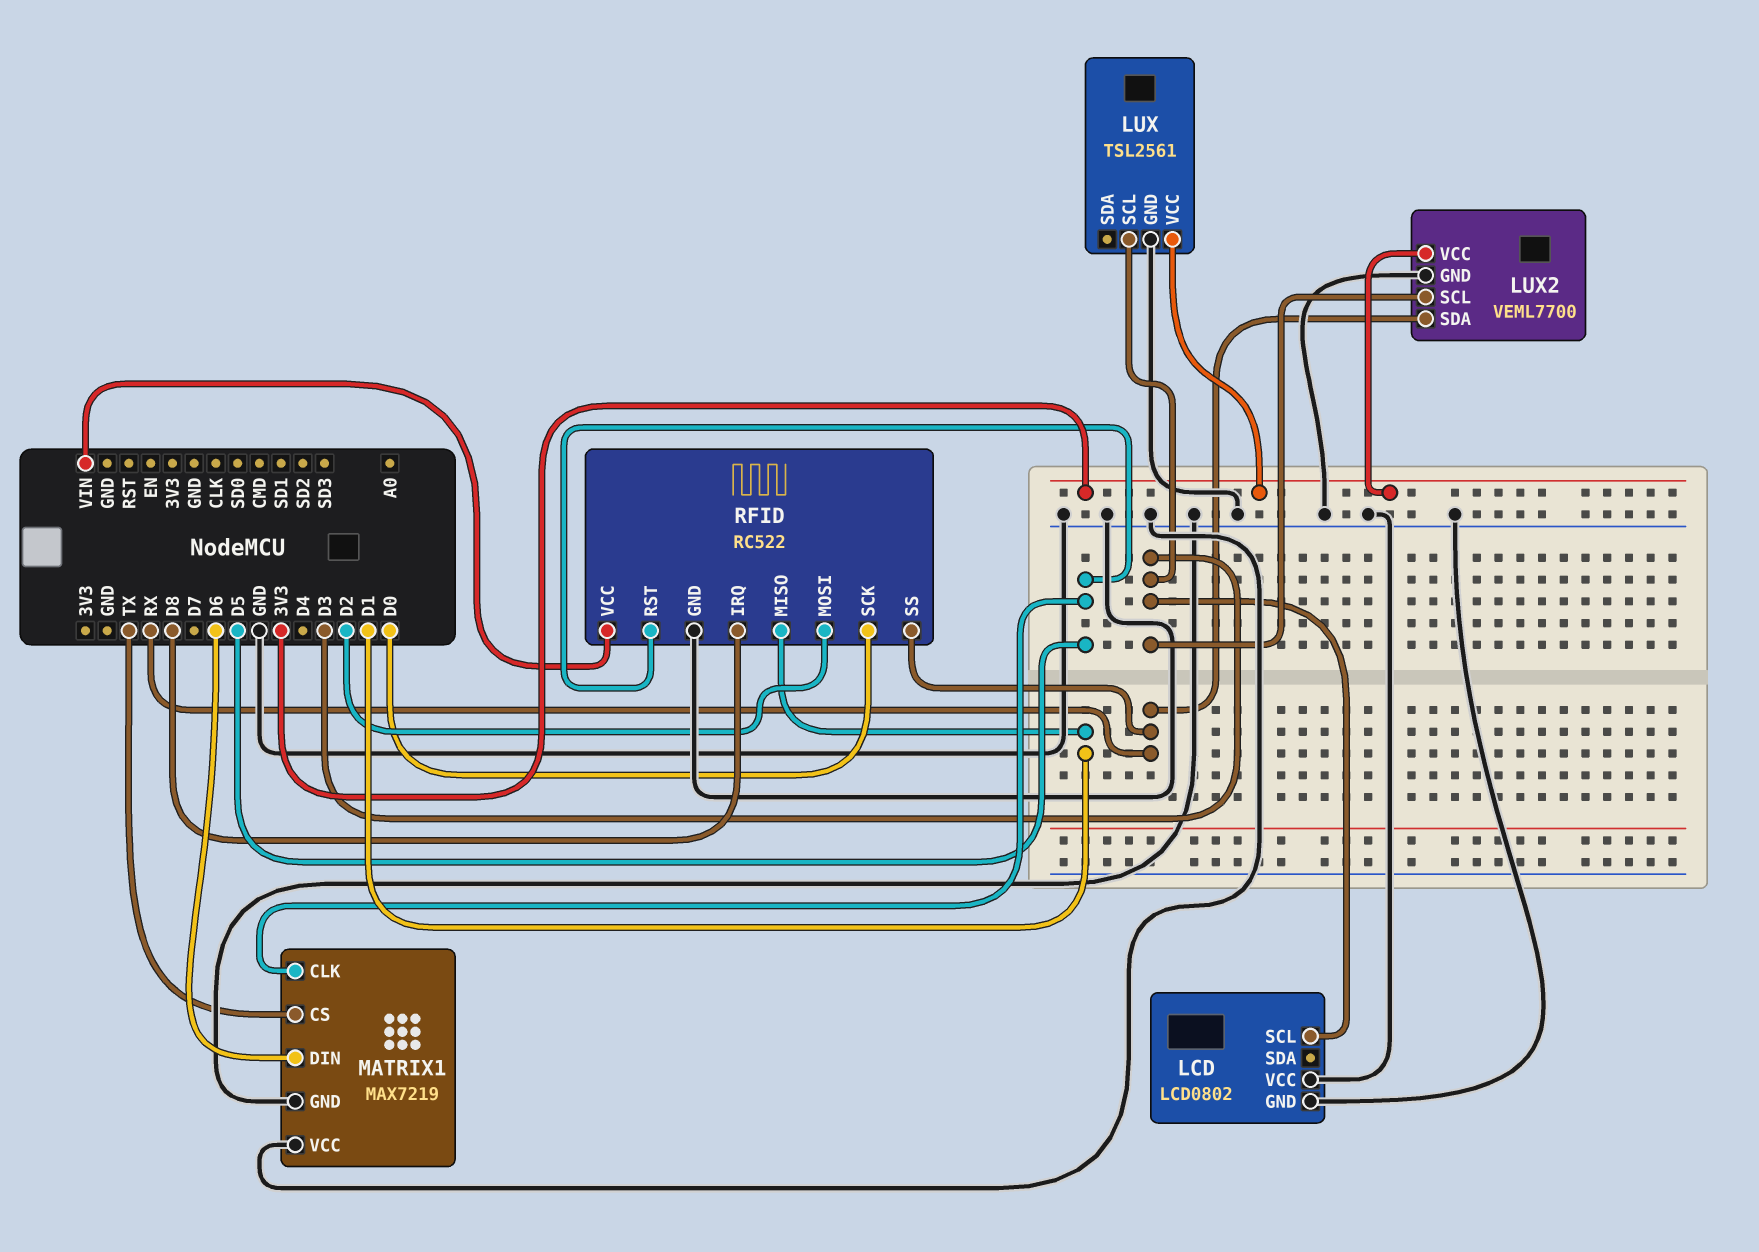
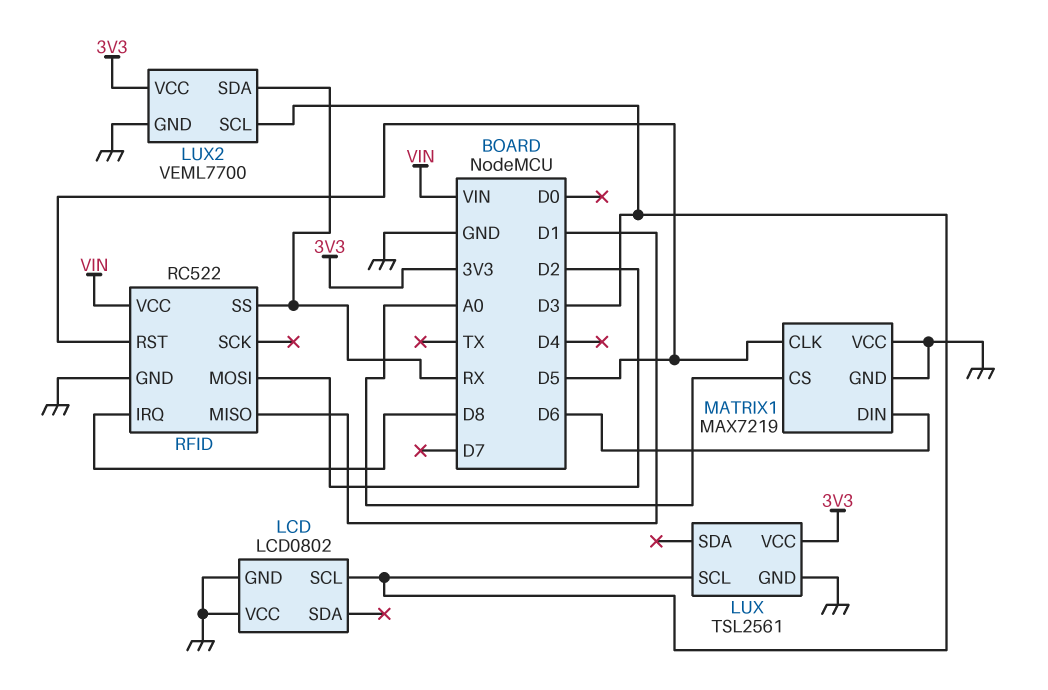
MATRIX1 pin CS: TX -> A0
RFID pin SCK: D0 -> none

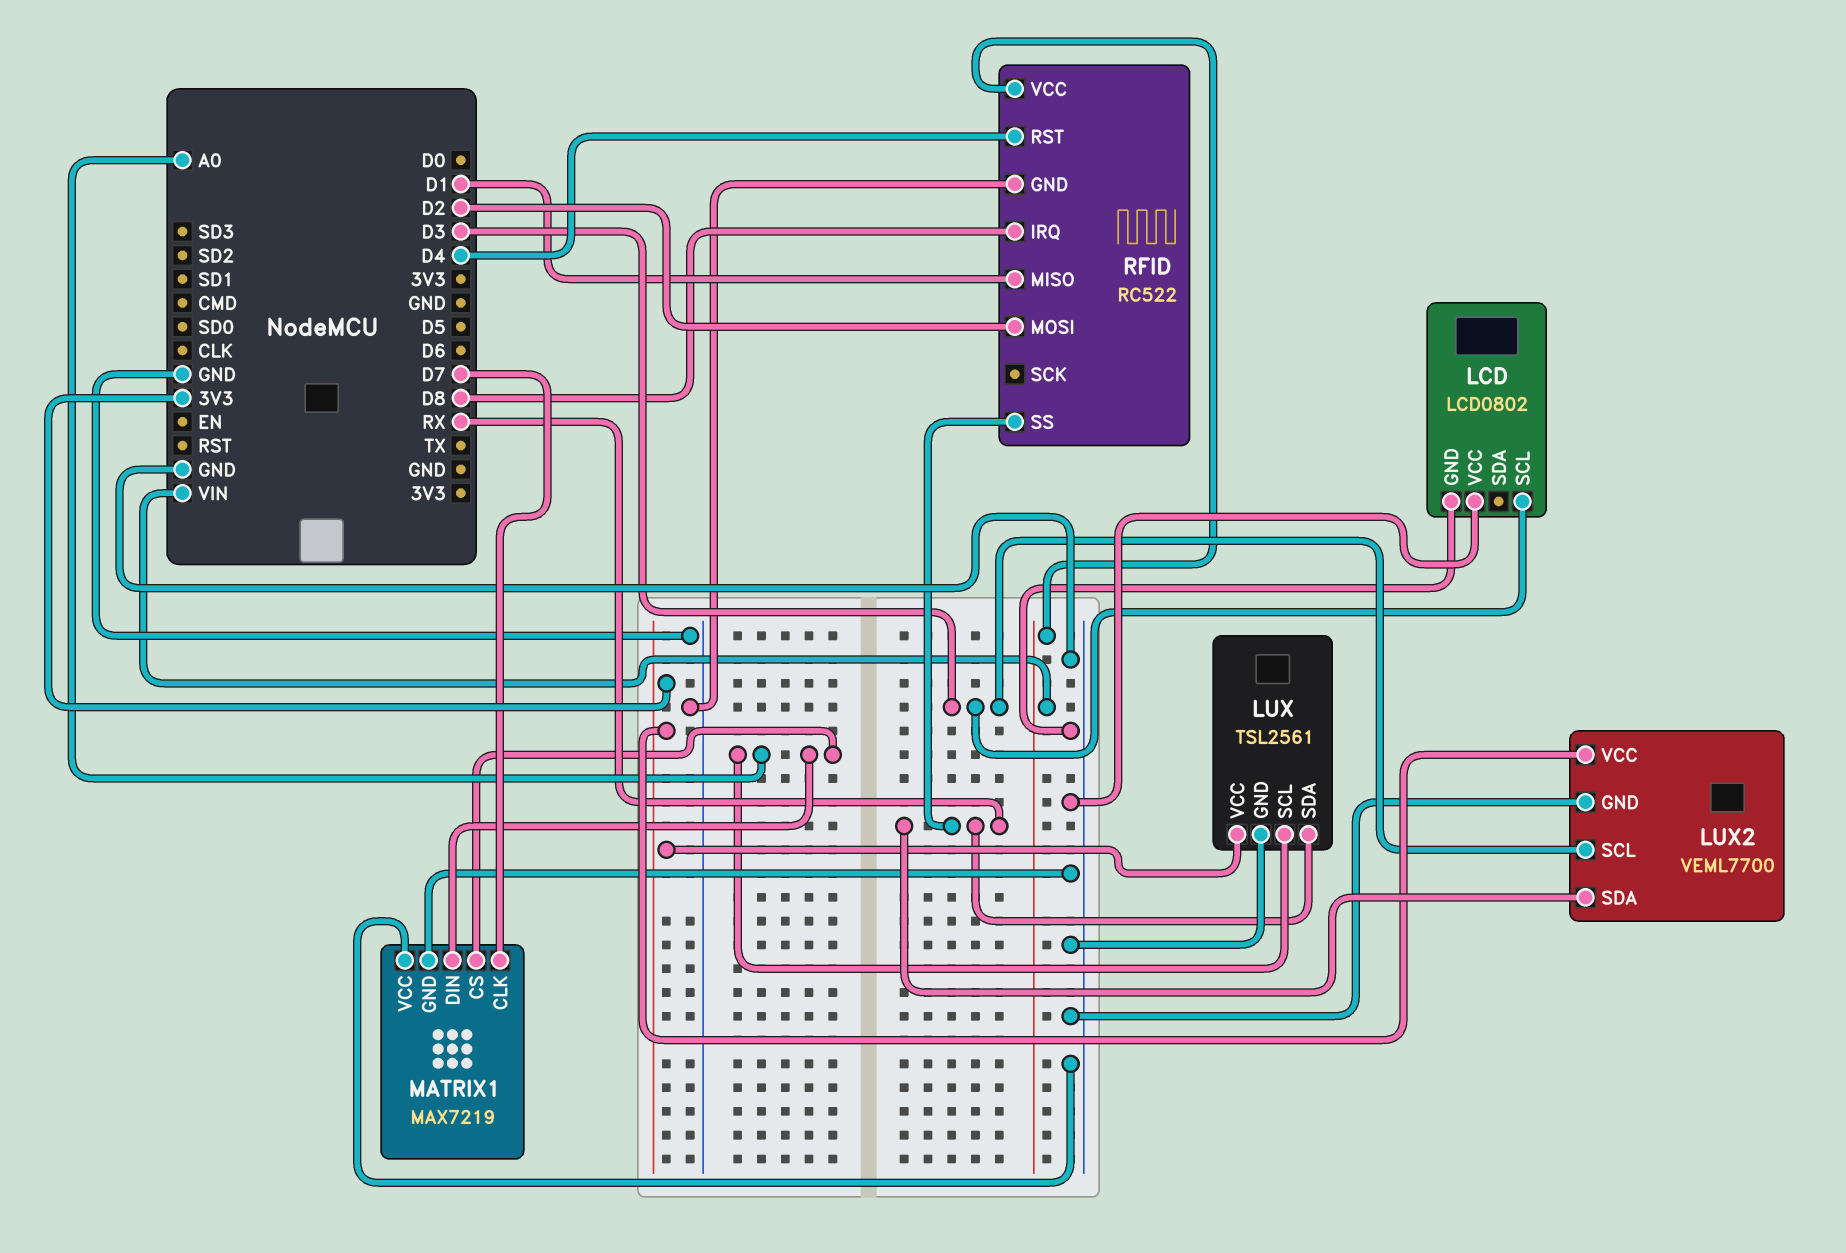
LUX pin SCL: D3 -> A0
LUX pin SDA: none -> RX
MATRIX1 pin CLK: D5 -> D7
MATRIX1 pin DIN: D6 -> A0
RFID pin RST: D5 -> D4

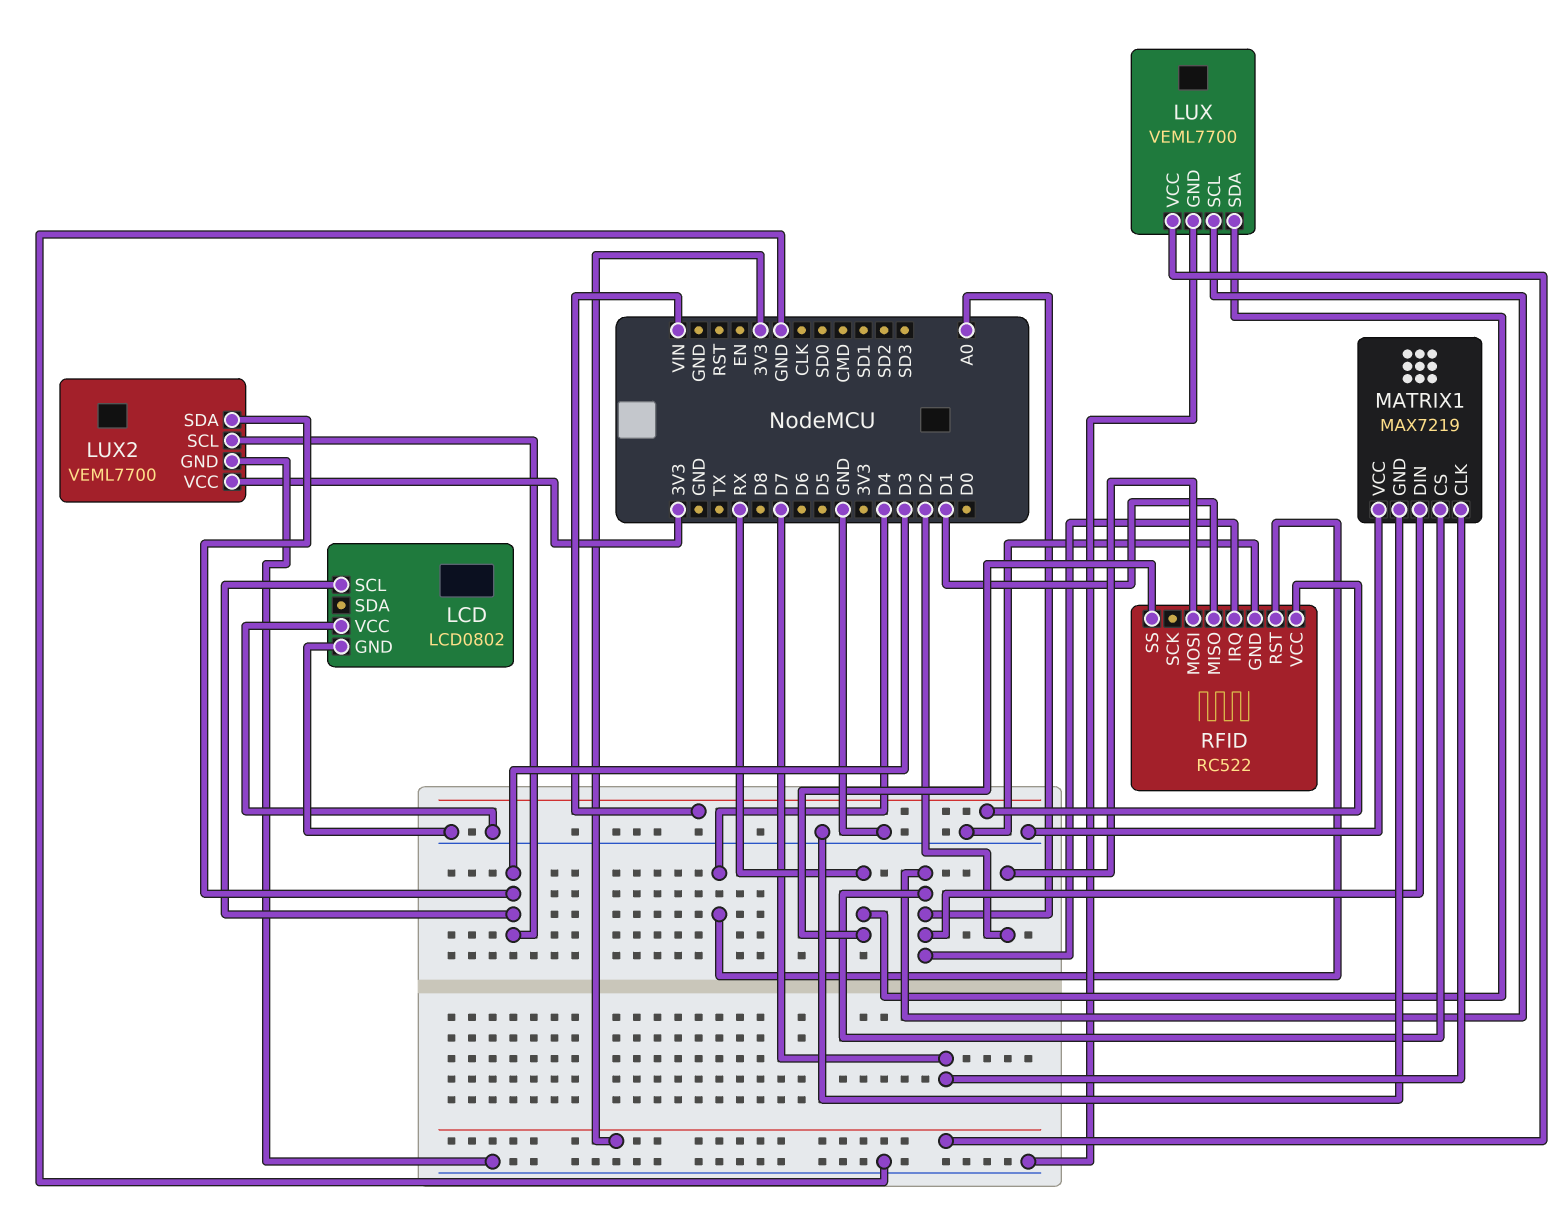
LUX: TSL2561 -> VEML7700
LUX2 pin SDA: RX -> D3
RFID pin IRQ: D8 -> A0

